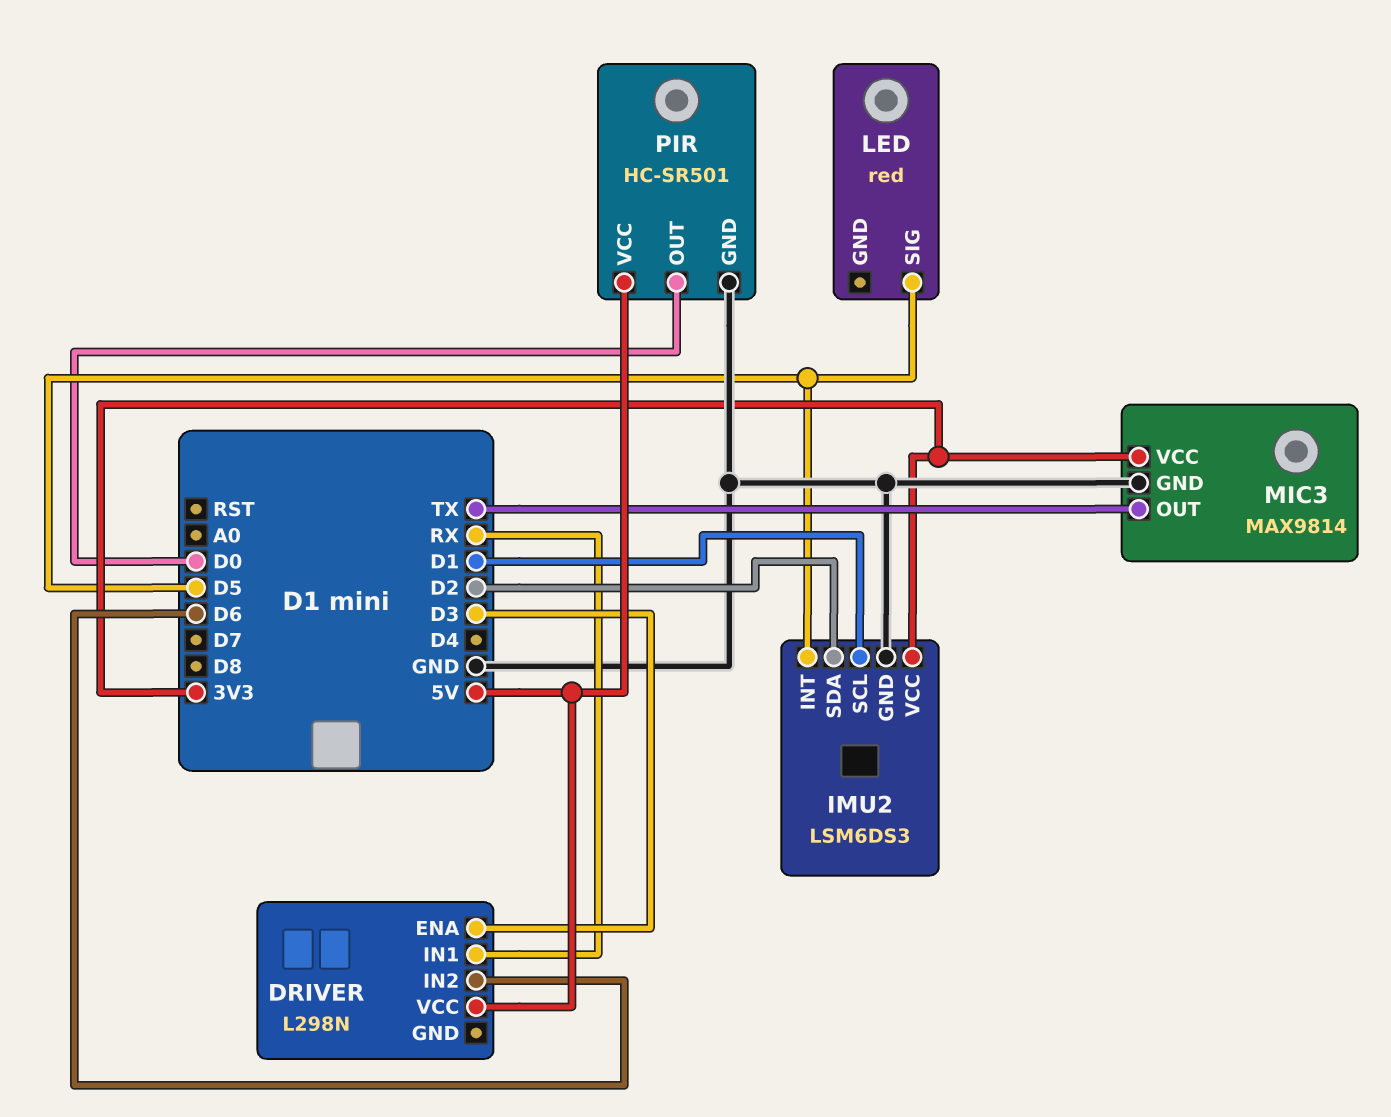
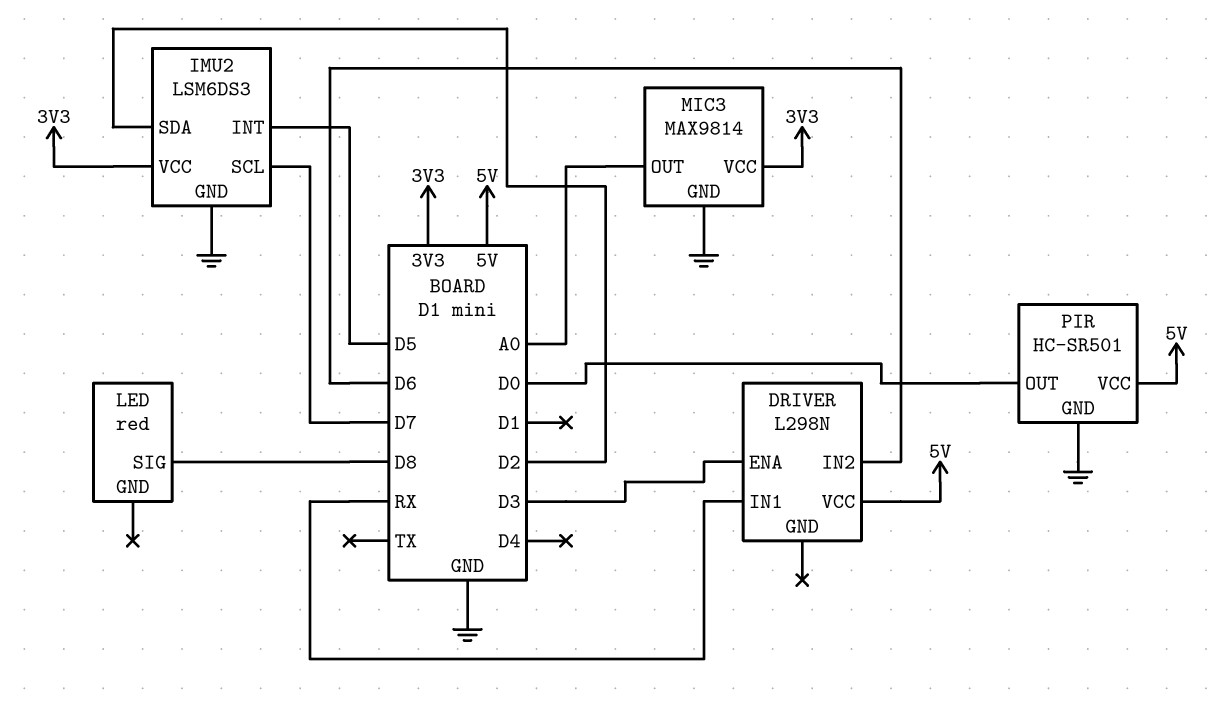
IMU2 pin SCL: D1 -> D7
LED pin SIG: D5 -> D8
MIC3 pin OUT: TX -> A0

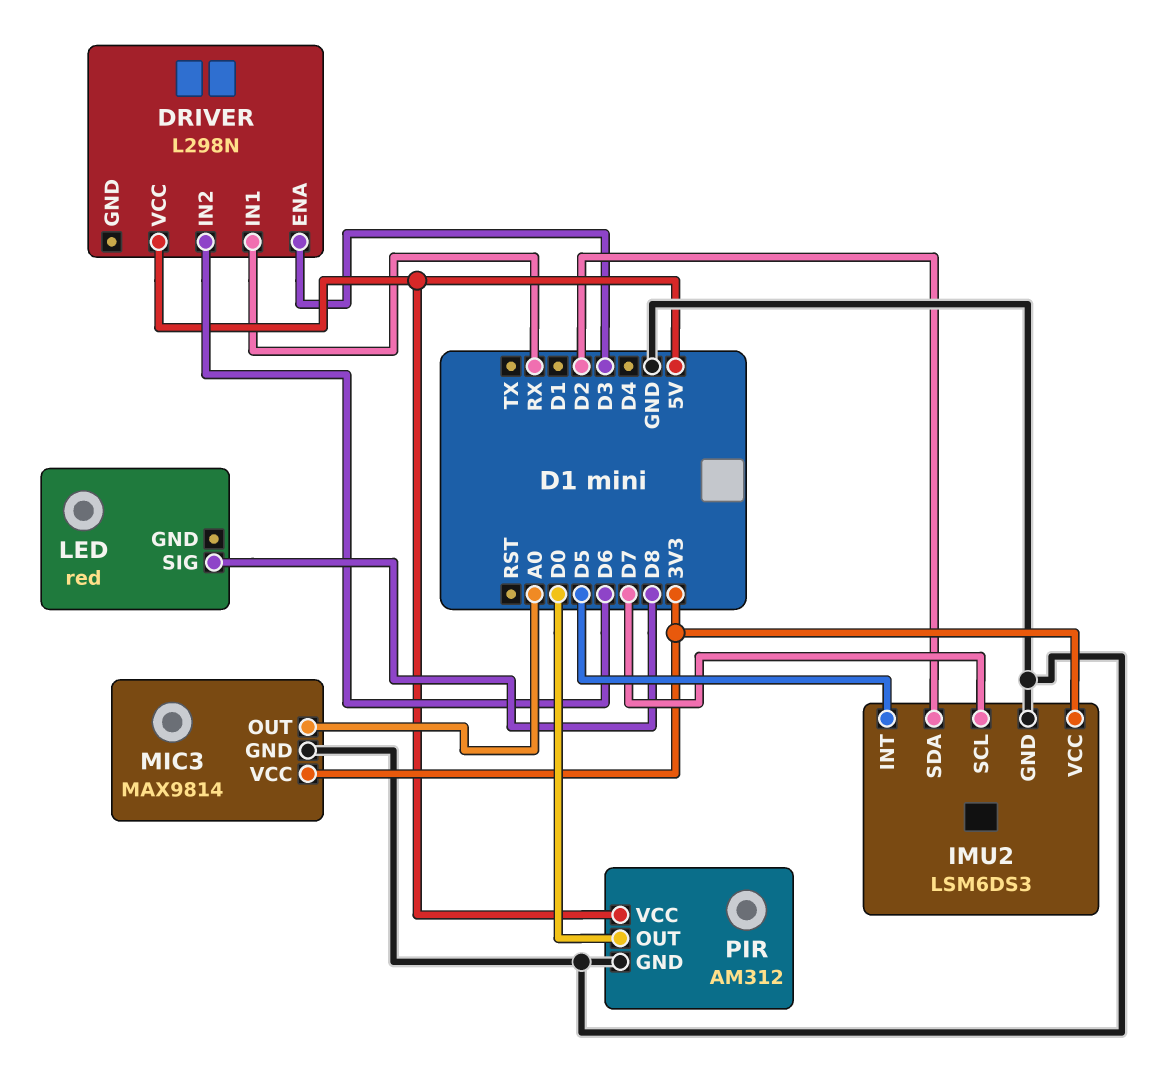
PIR: HC-SR501 -> AM312

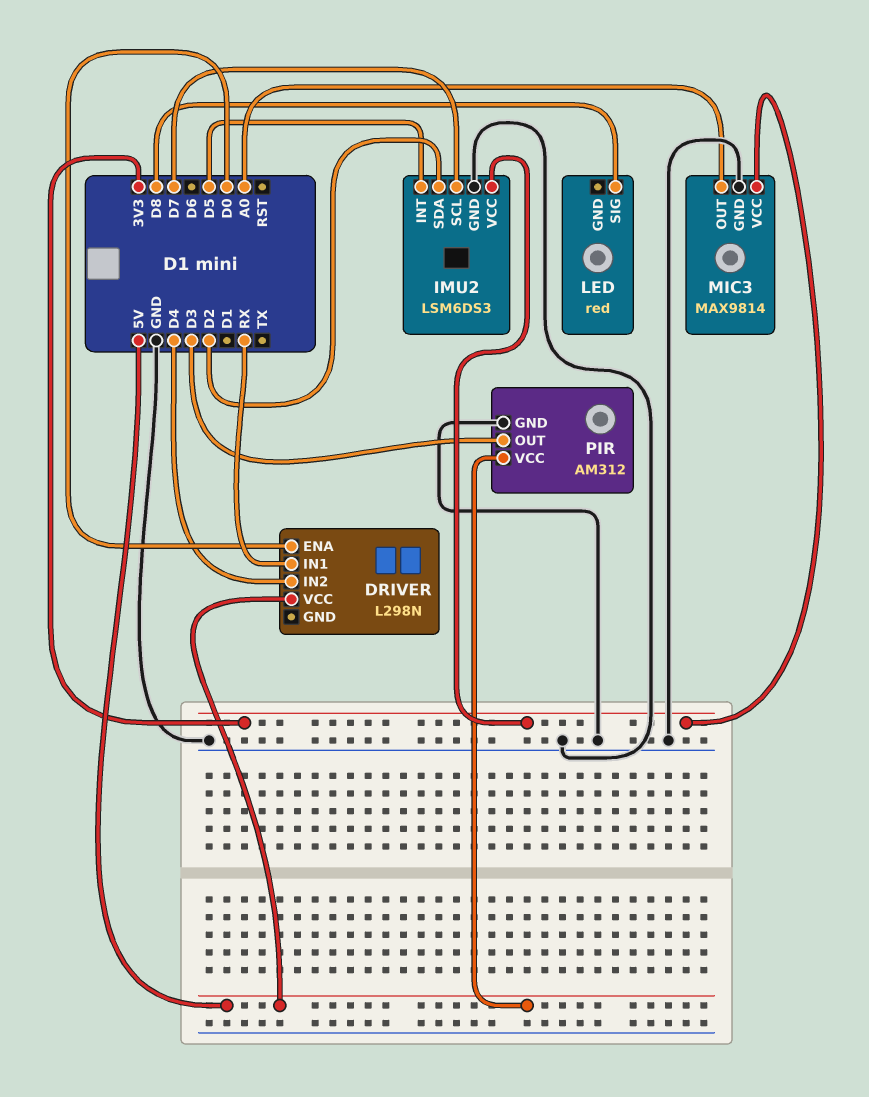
DRIVER pin ENA: D3 -> D0
DRIVER pin IN2: D6 -> D4
PIR pin OUT: D0 -> D3

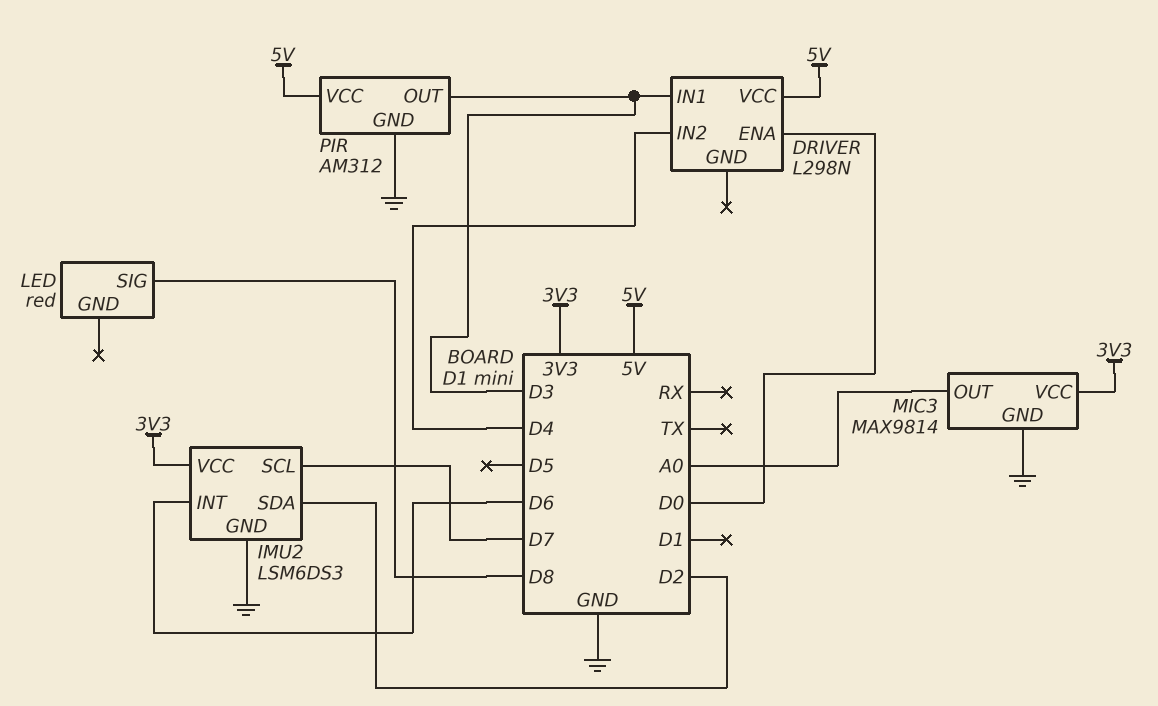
DRIVER pin IN1: RX -> D3
IMU2 pin INT: D5 -> D6

